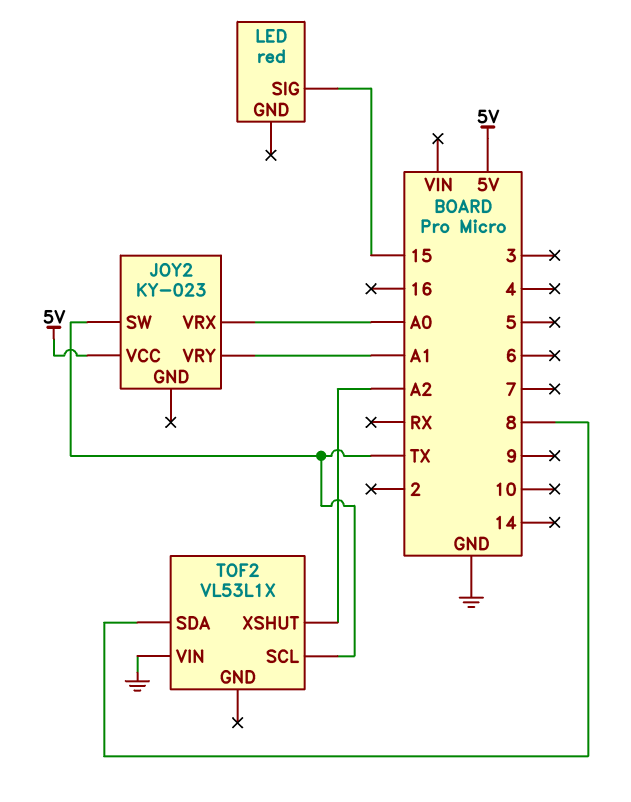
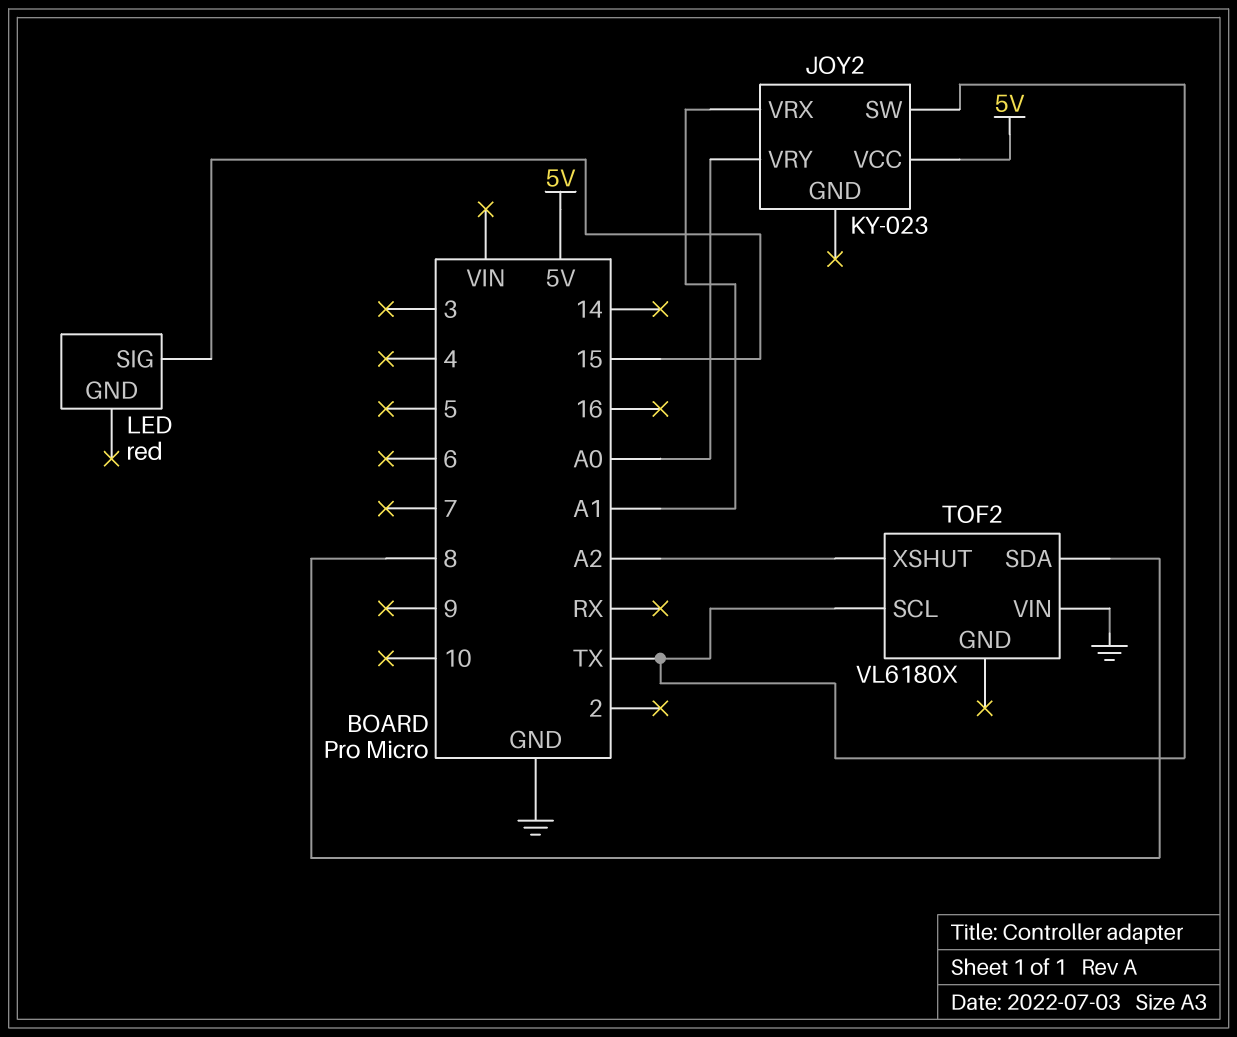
JOY2 pin VRX: A0 -> A1
JOY2 pin VRY: A1 -> A0
TOF2: VL53L1X -> VL6180X

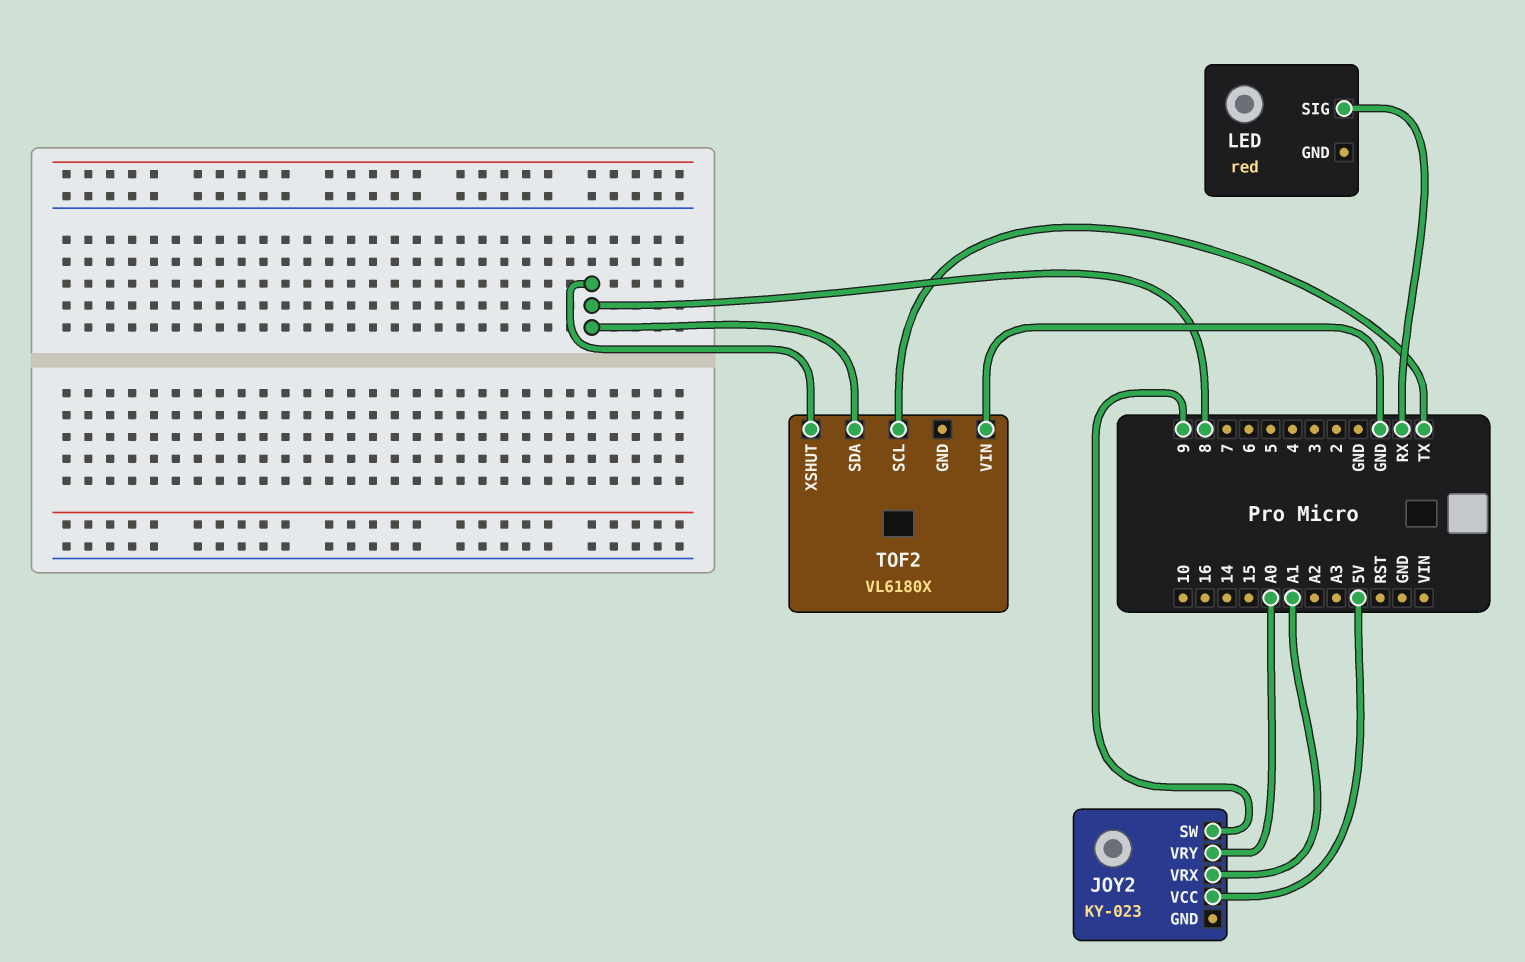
JOY2 pin SW: TX -> 9
LED pin SIG: 15 -> RX
TOF2 pin XSHUT: A2 -> 8

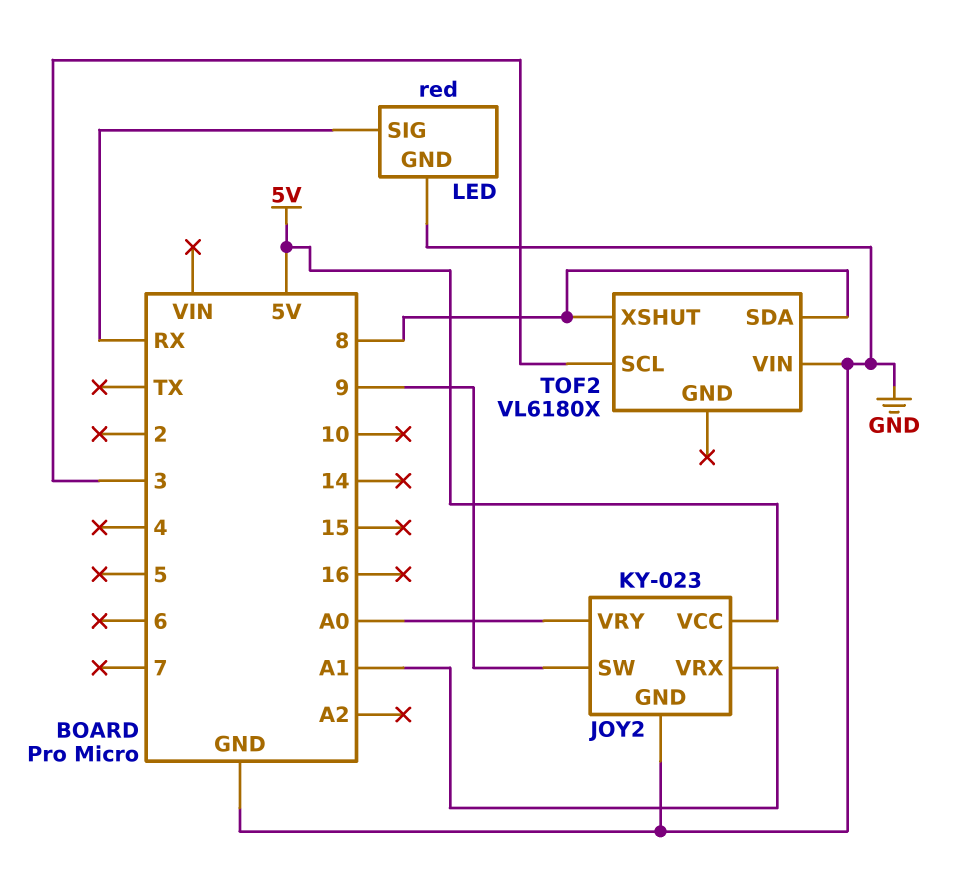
JOY2 pin GND: none -> GND
LED pin GND: none -> GND
TOF2 pin SCL: TX -> 3

